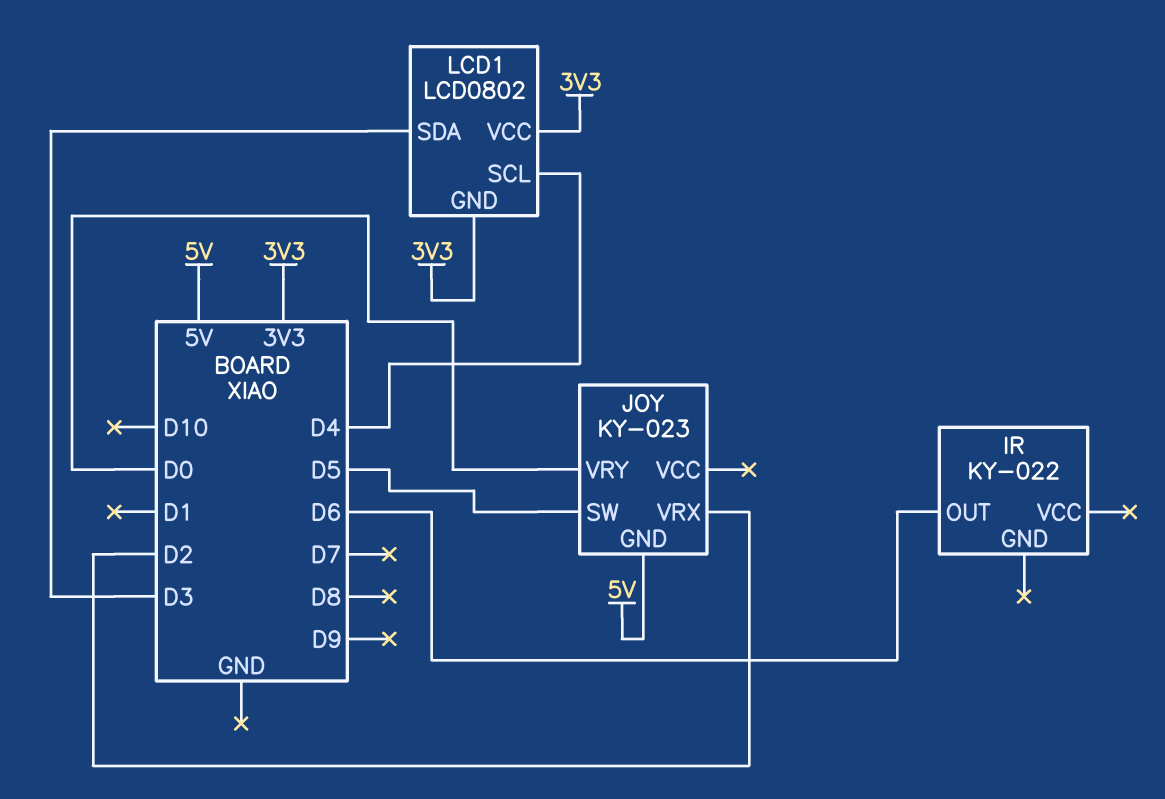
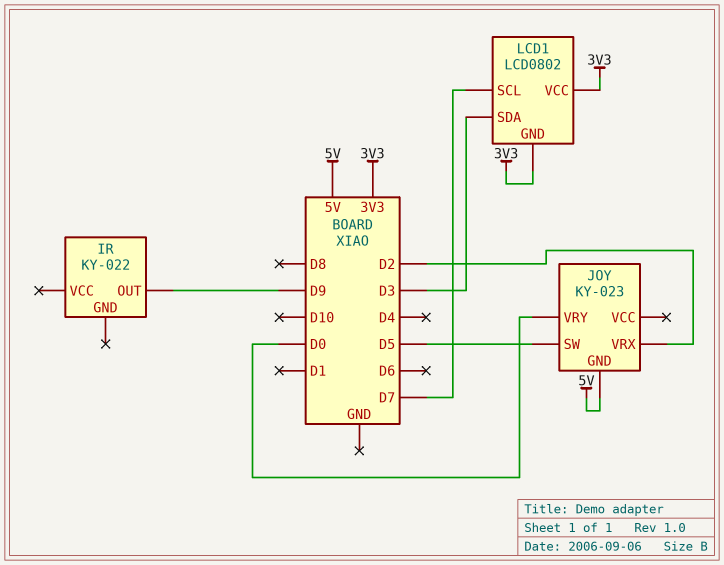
IR pin OUT: D6 -> D9
LCD1 pin SCL: D4 -> D7

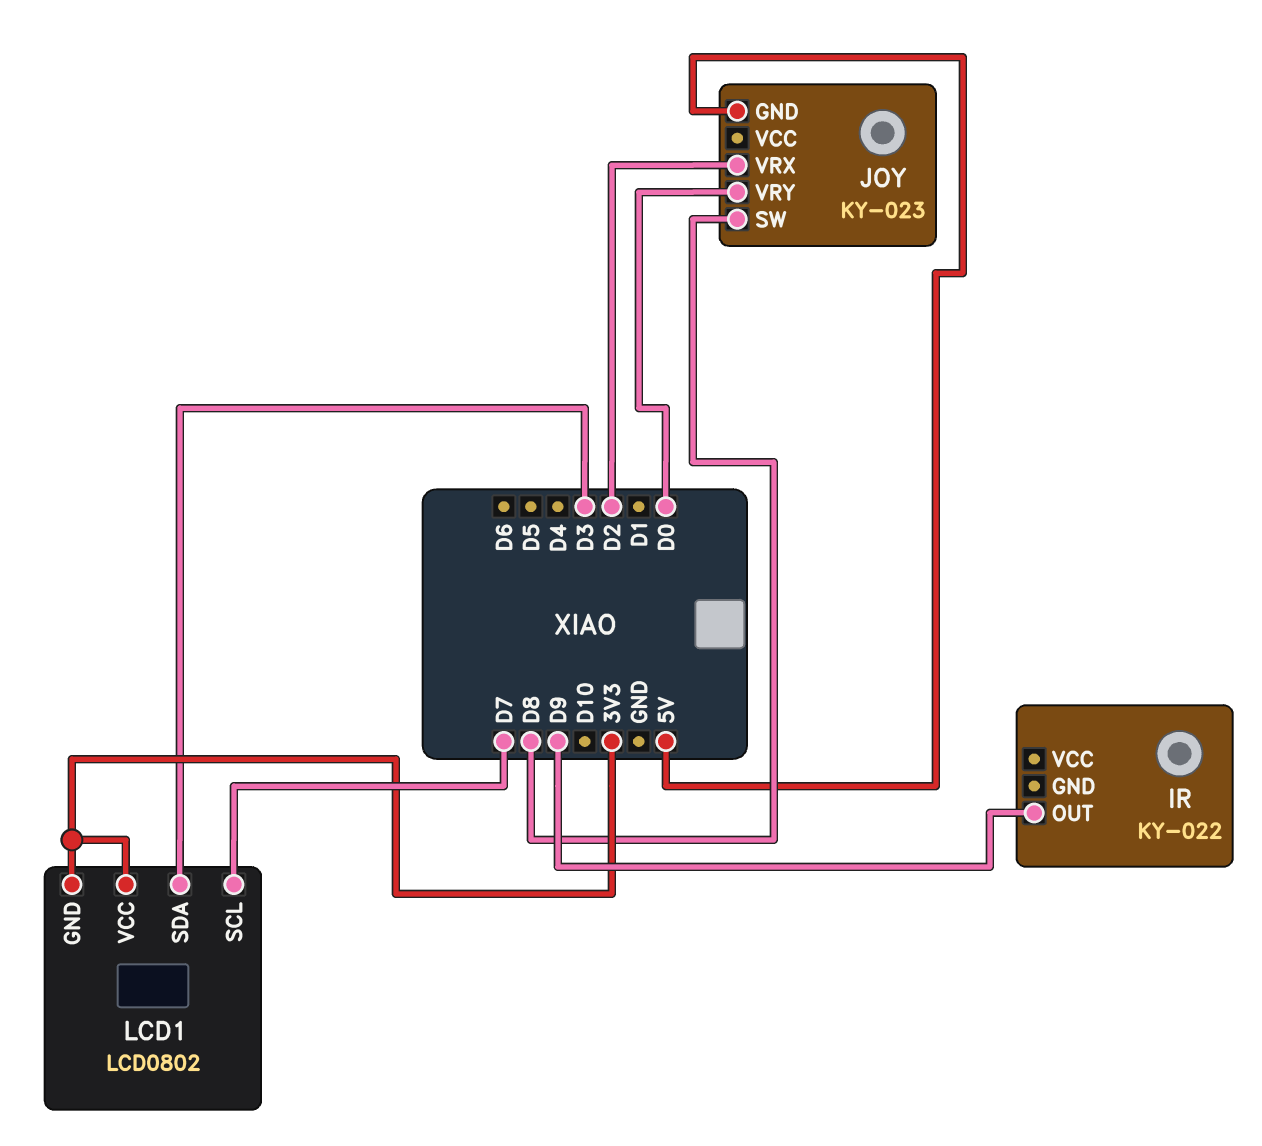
JOY pin SW: D5 -> D8

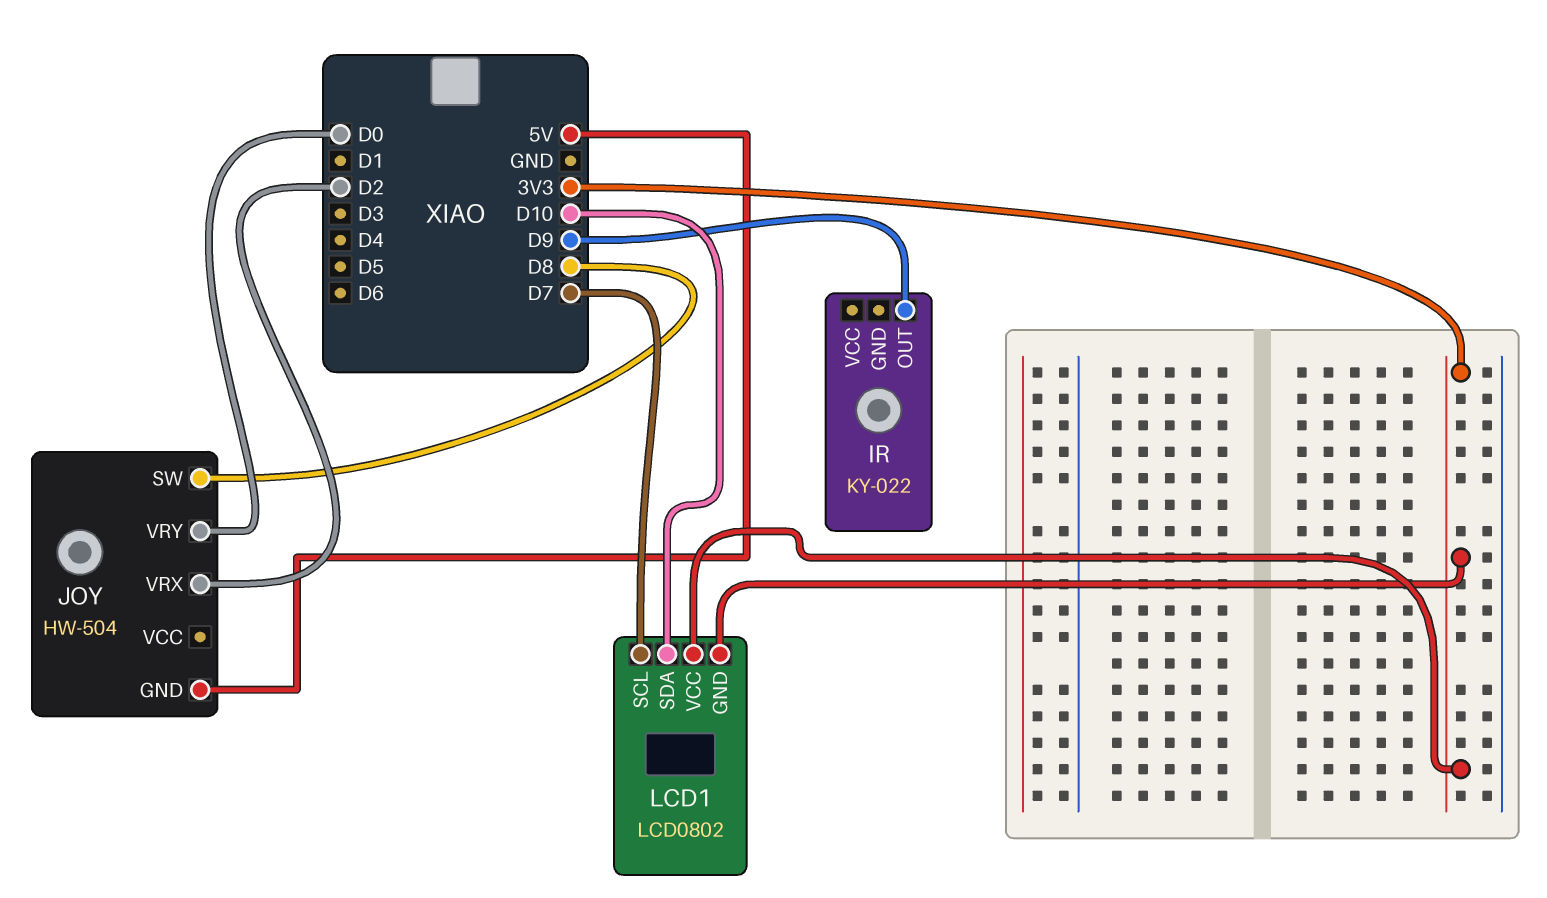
JOY: KY-023 -> HW-504
LCD1 pin SDA: D3 -> D10

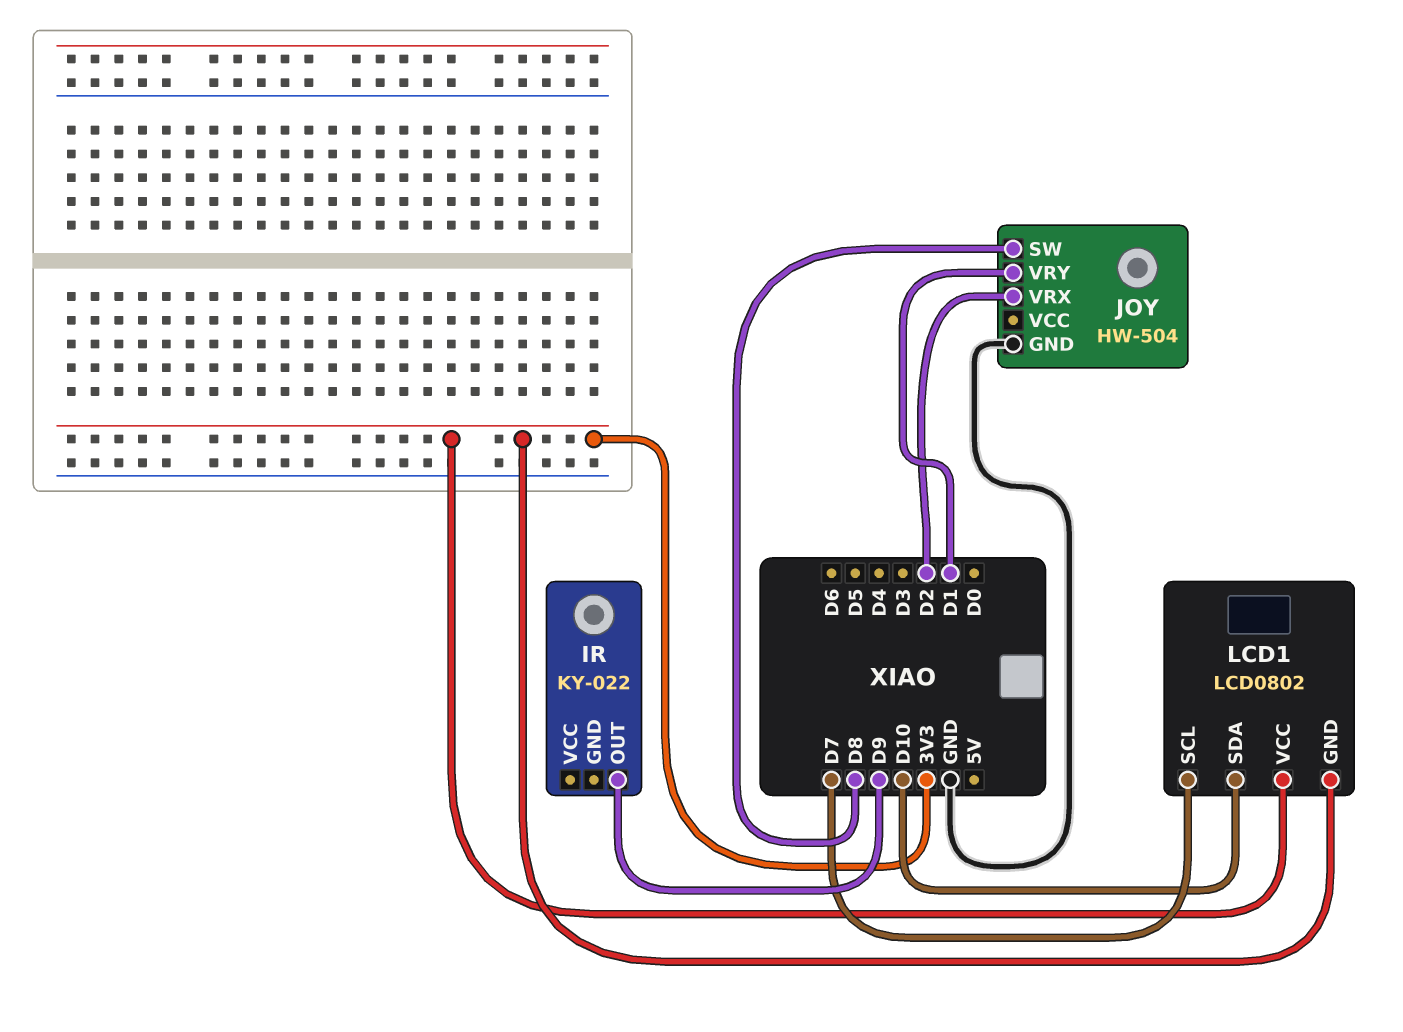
JOY pin GND: 5V -> GND
JOY pin VRY: D0 -> D1

